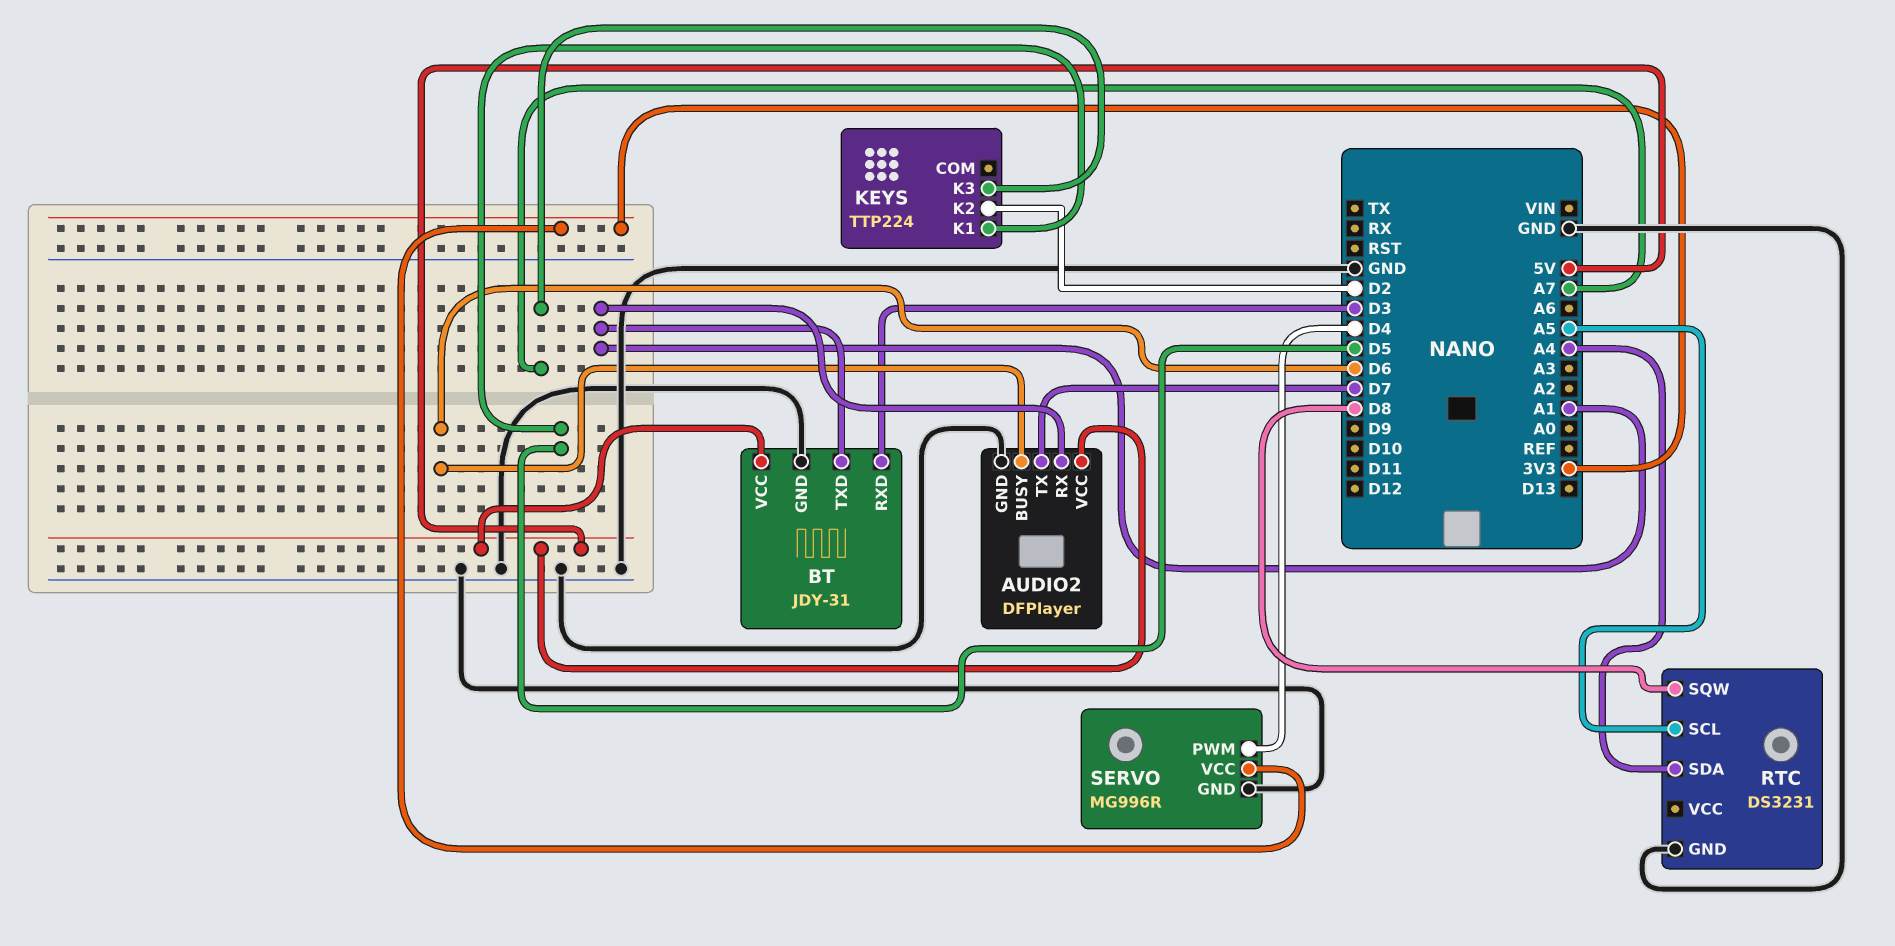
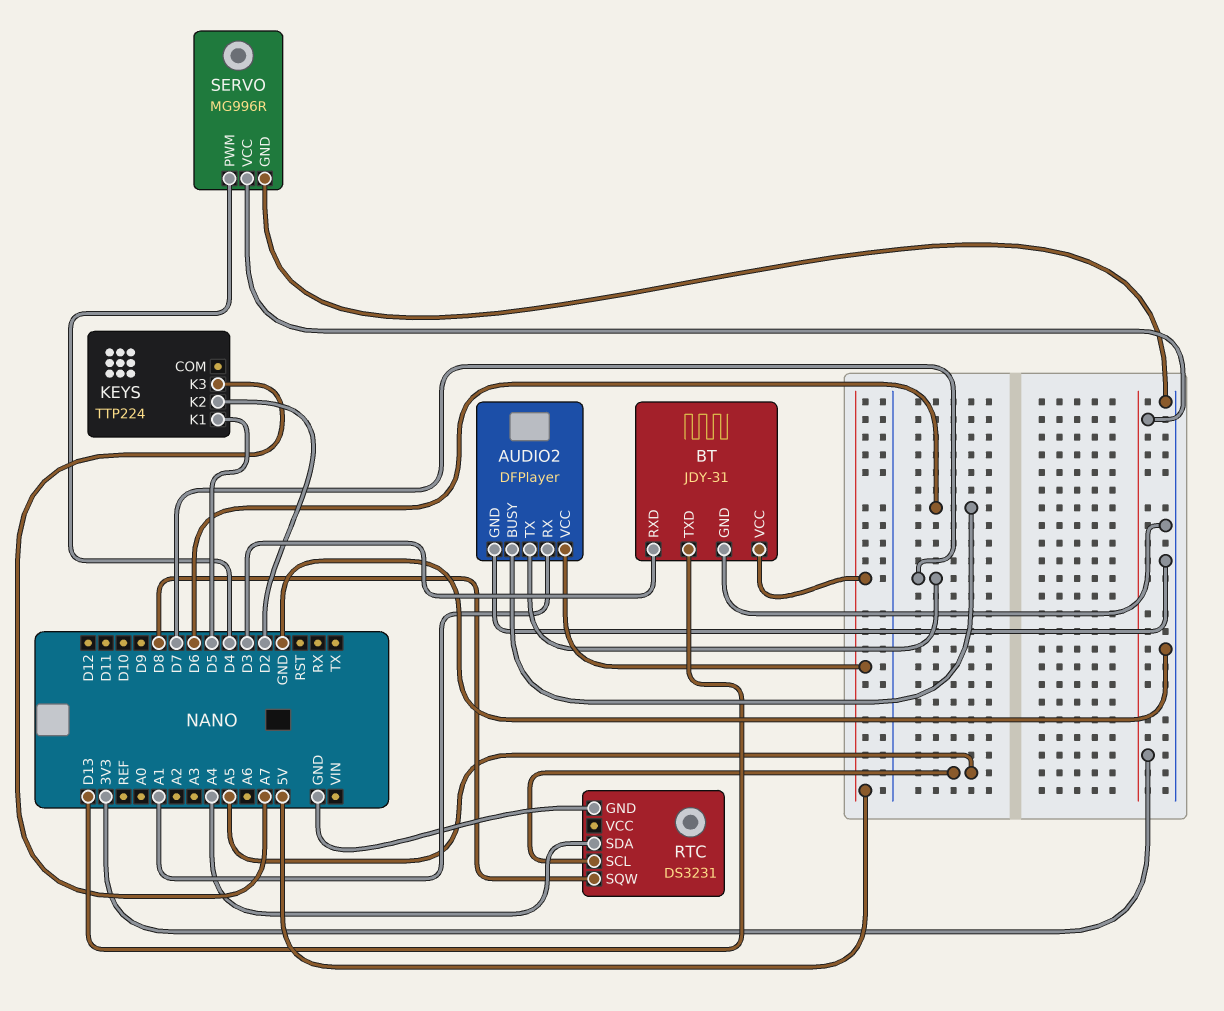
BT pin TXD: A1 -> D13

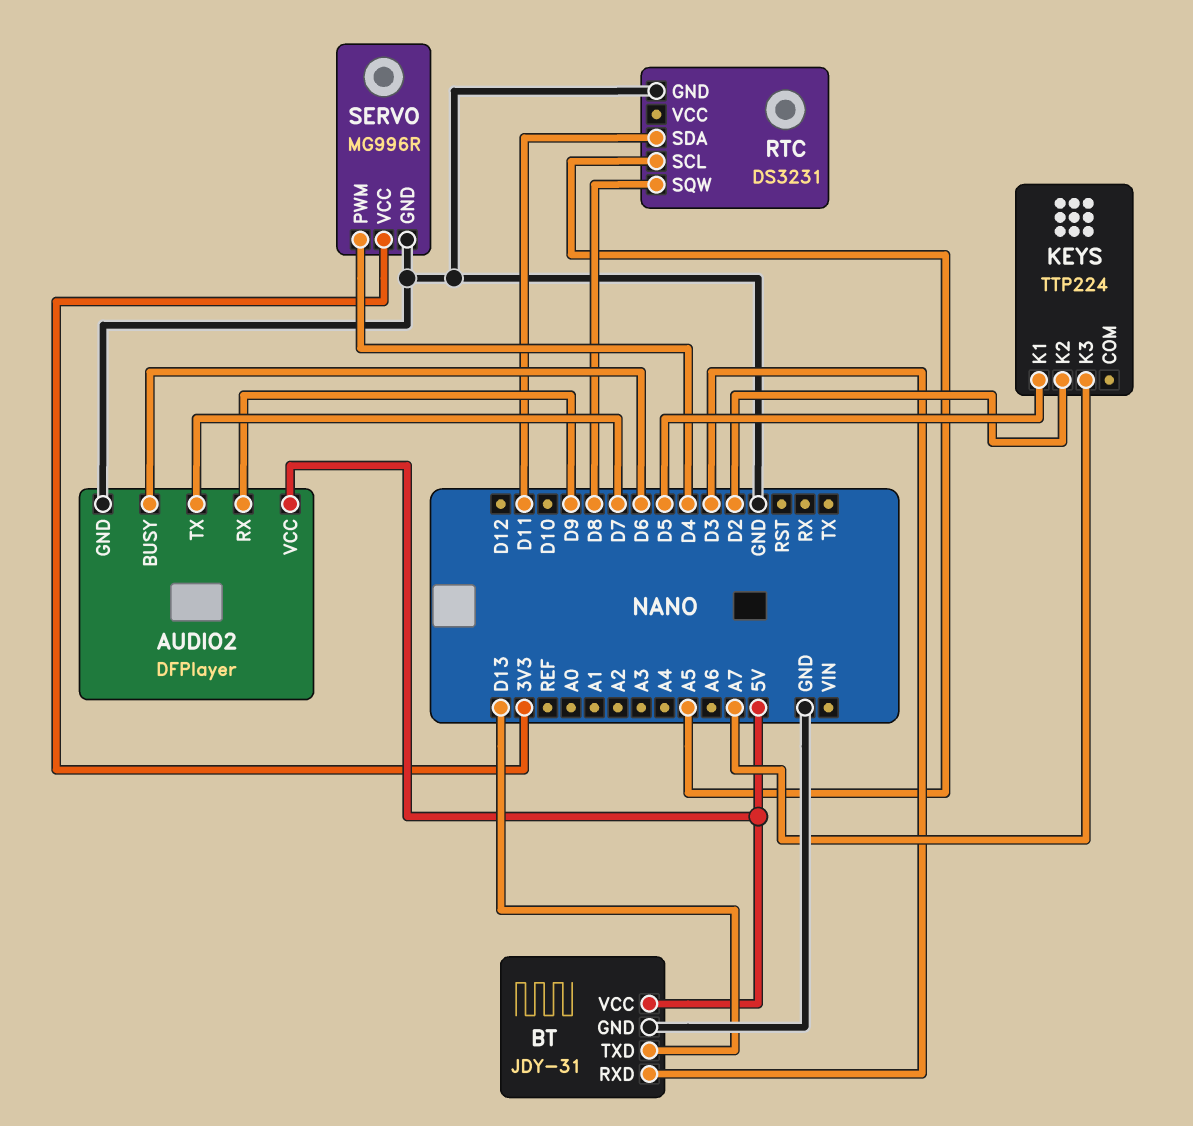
AUDIO2 pin RX: A1 -> D9
RTC pin SDA: A4 -> D11

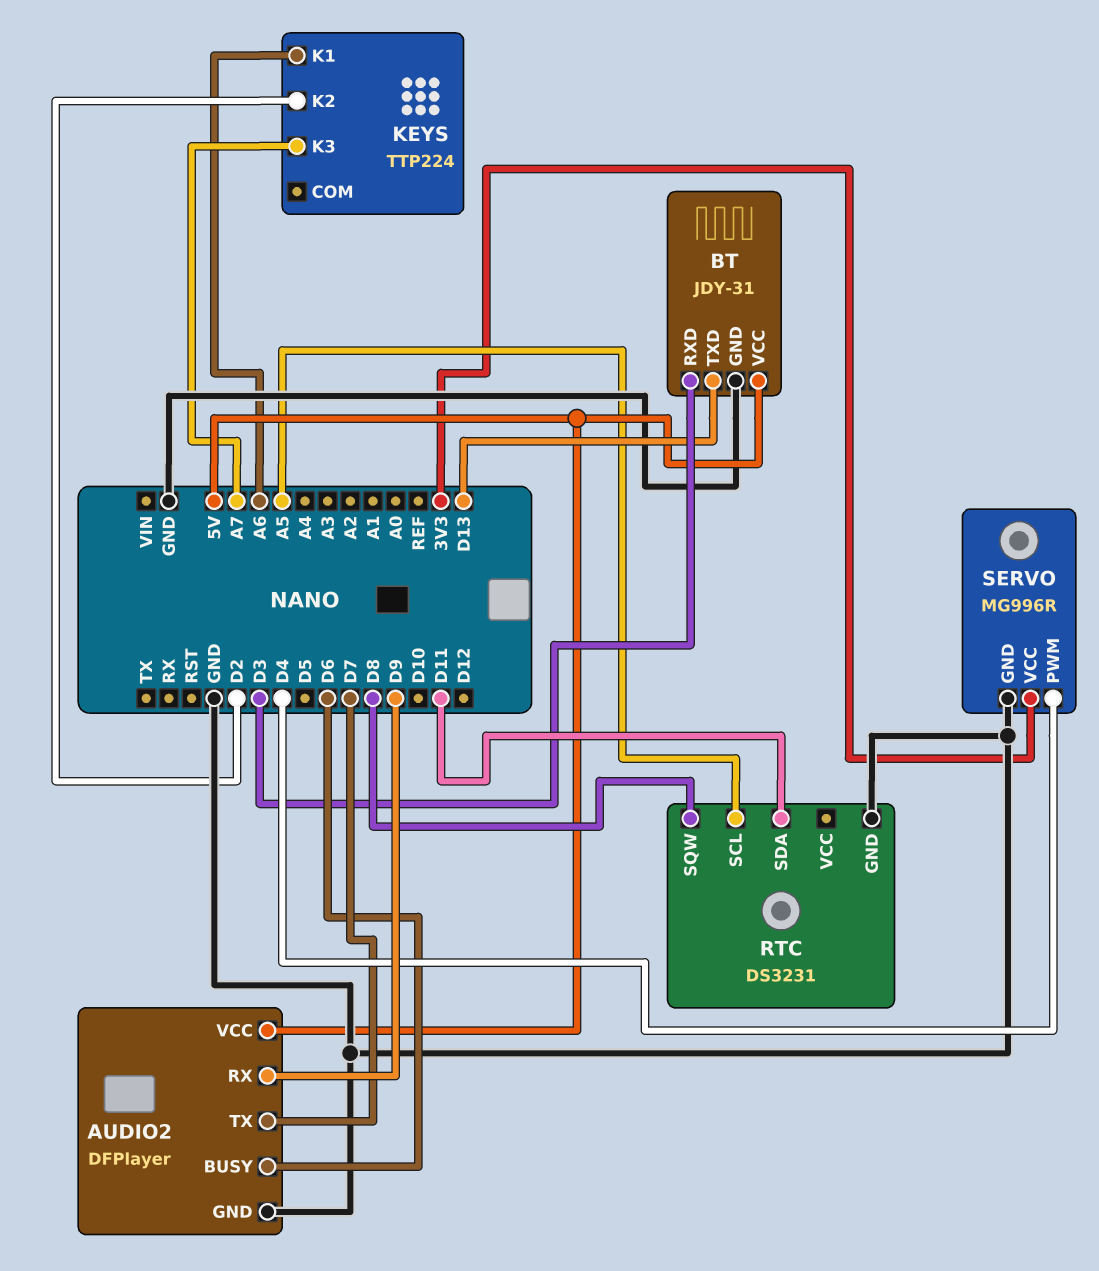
KEYS pin K1: D5 -> A6

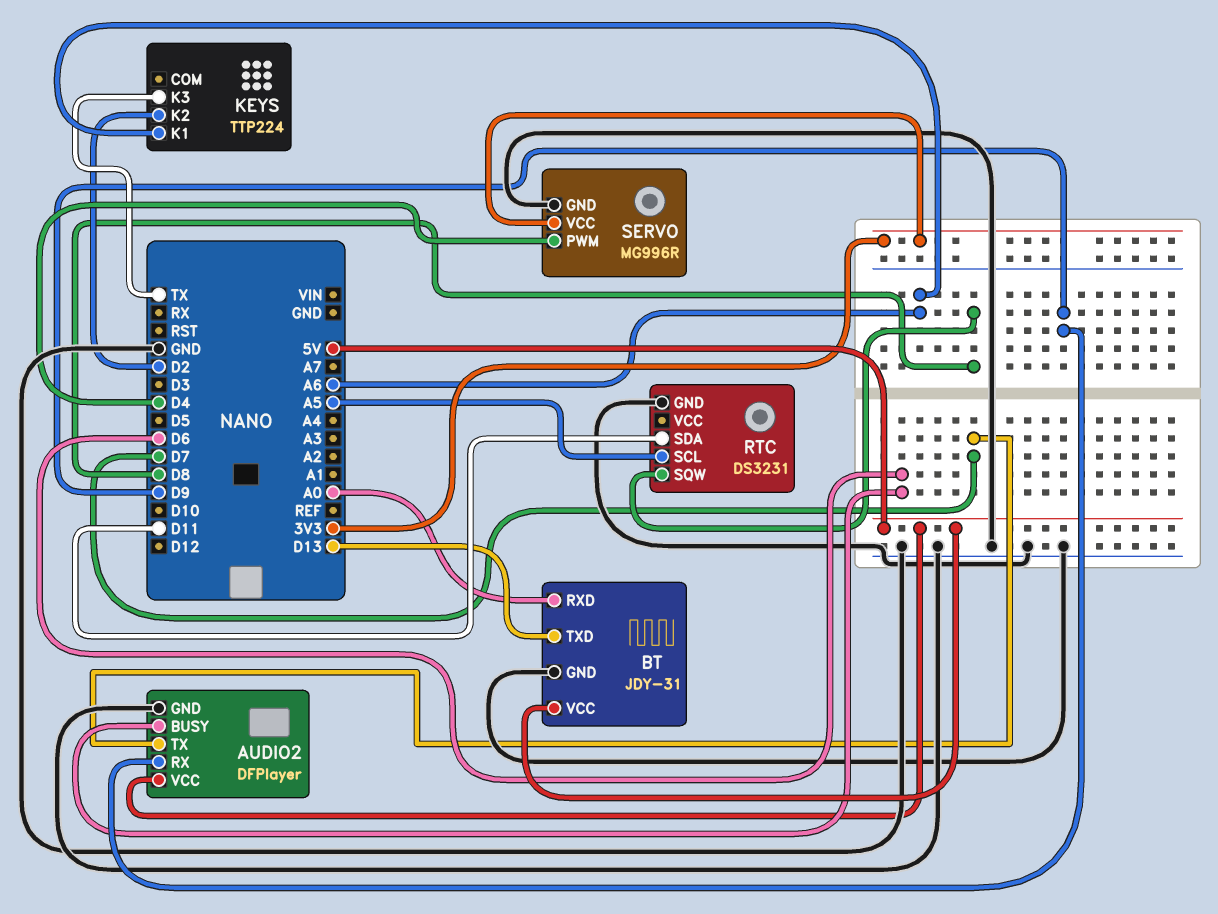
BT pin RXD: D3 -> A0
KEYS pin K3: A7 -> TX

